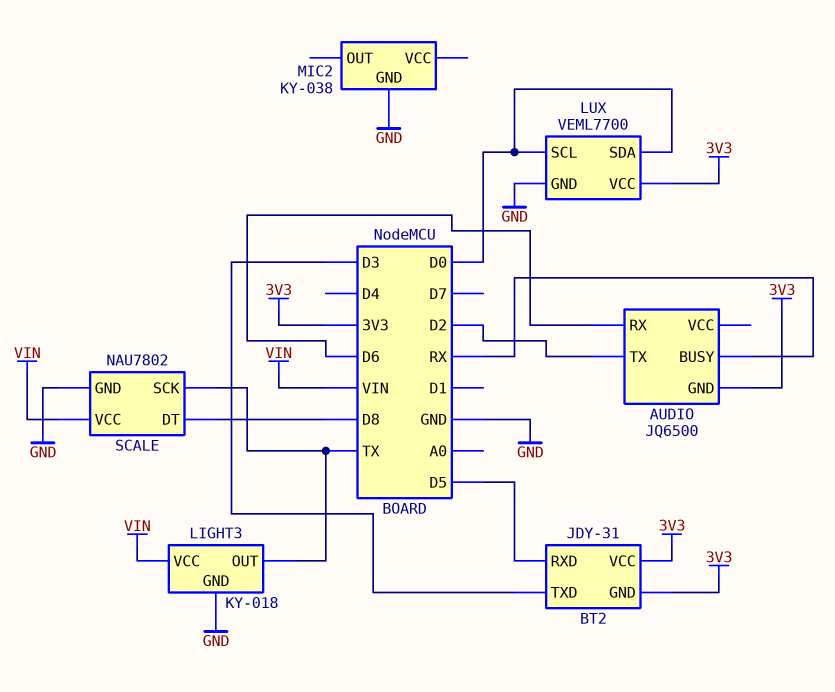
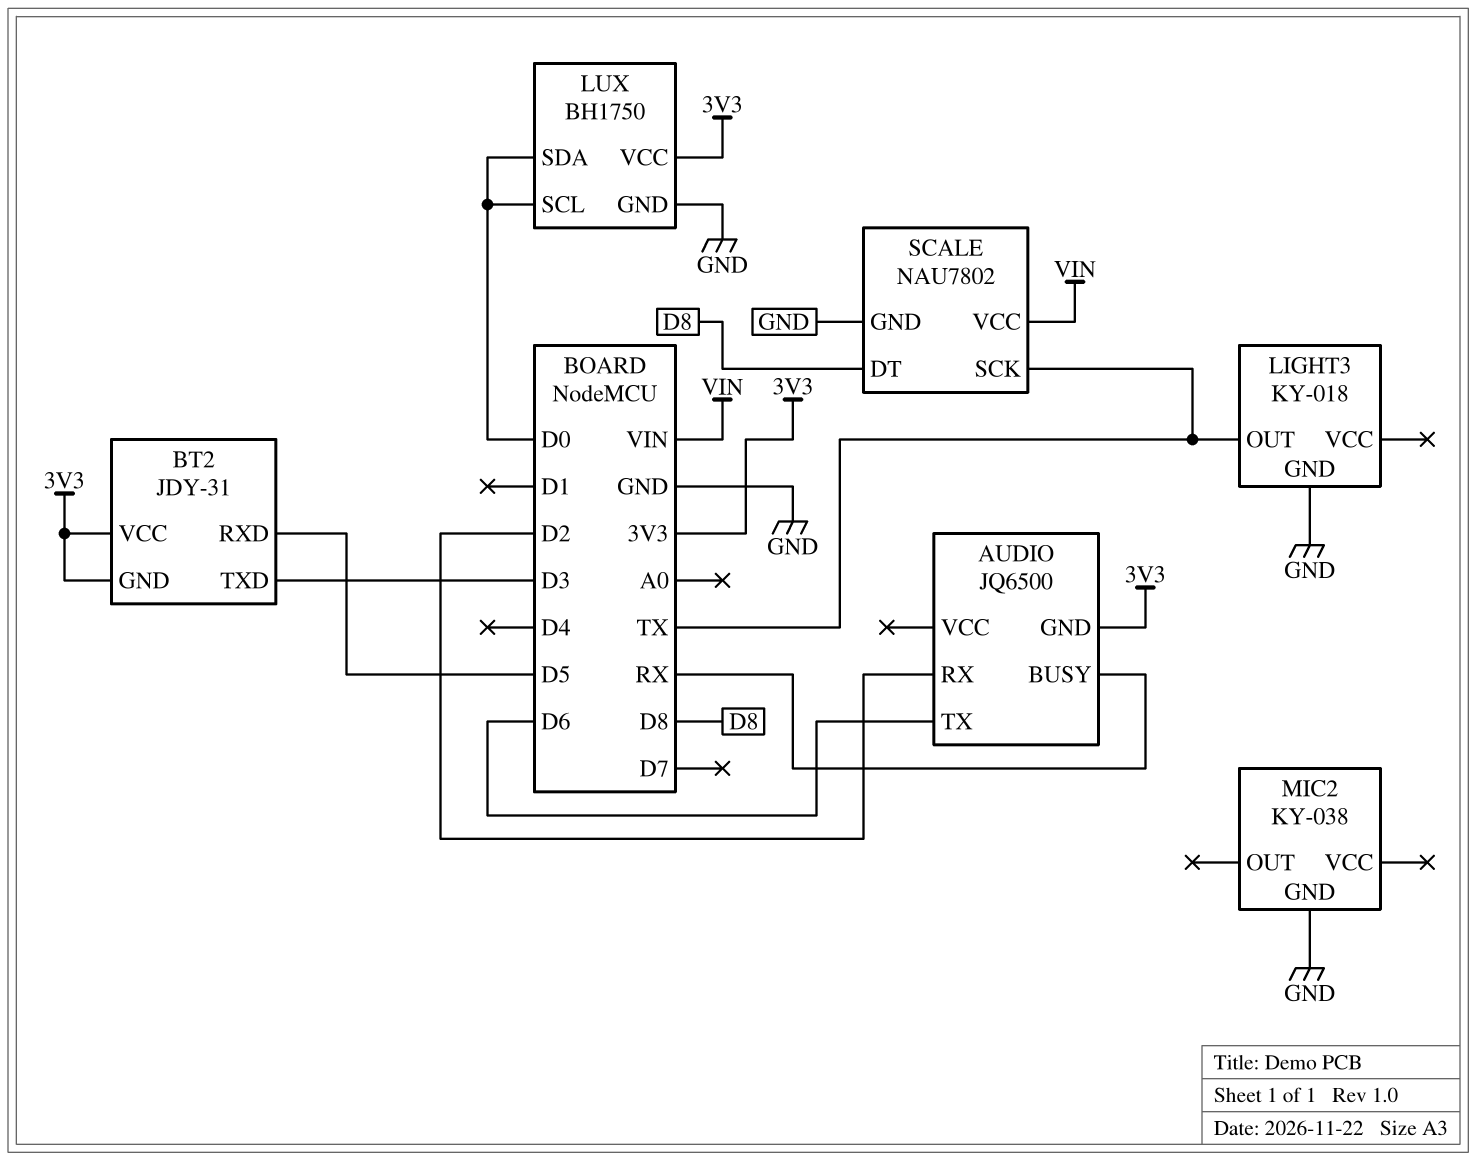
AUDIO pin RX: D6 -> D2
AUDIO pin TX: D2 -> D6
LIGHT3 pin VCC: VIN -> none
LUX: VEML7700 -> BH1750

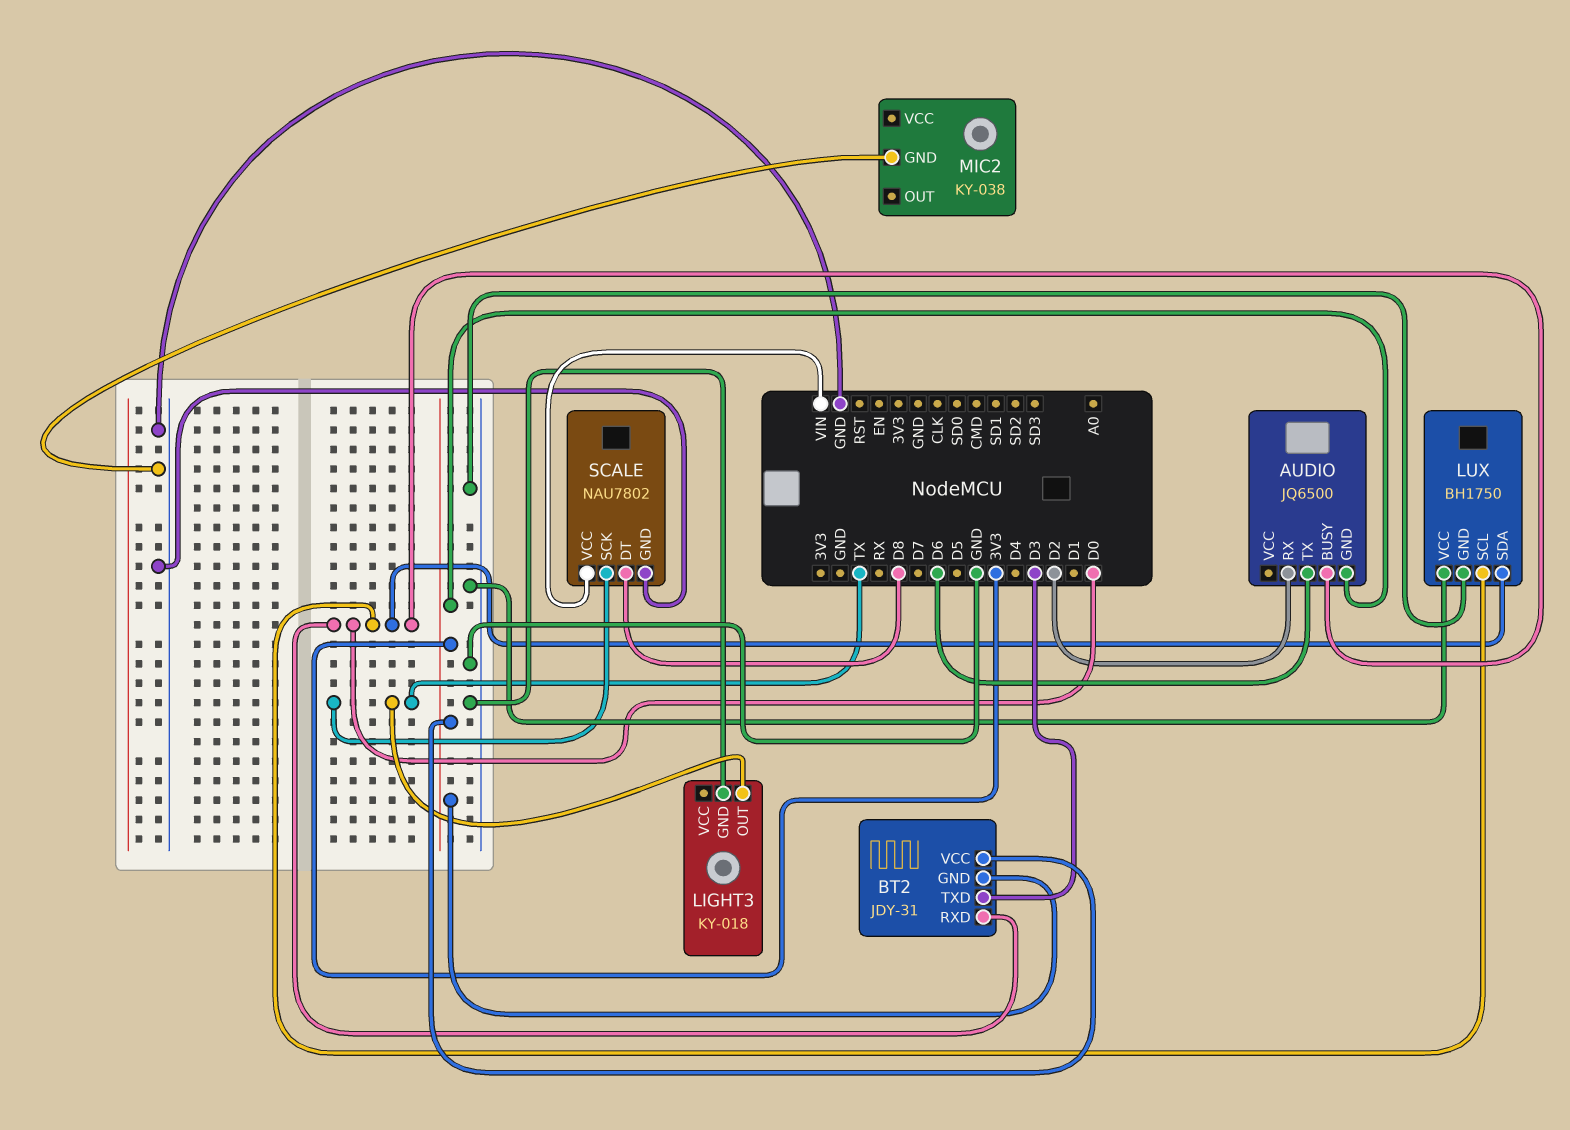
AUDIO pin BUSY: RX -> D0
BT2 pin RXD: D5 -> D0
LUX pin VCC: 3V3 -> GND

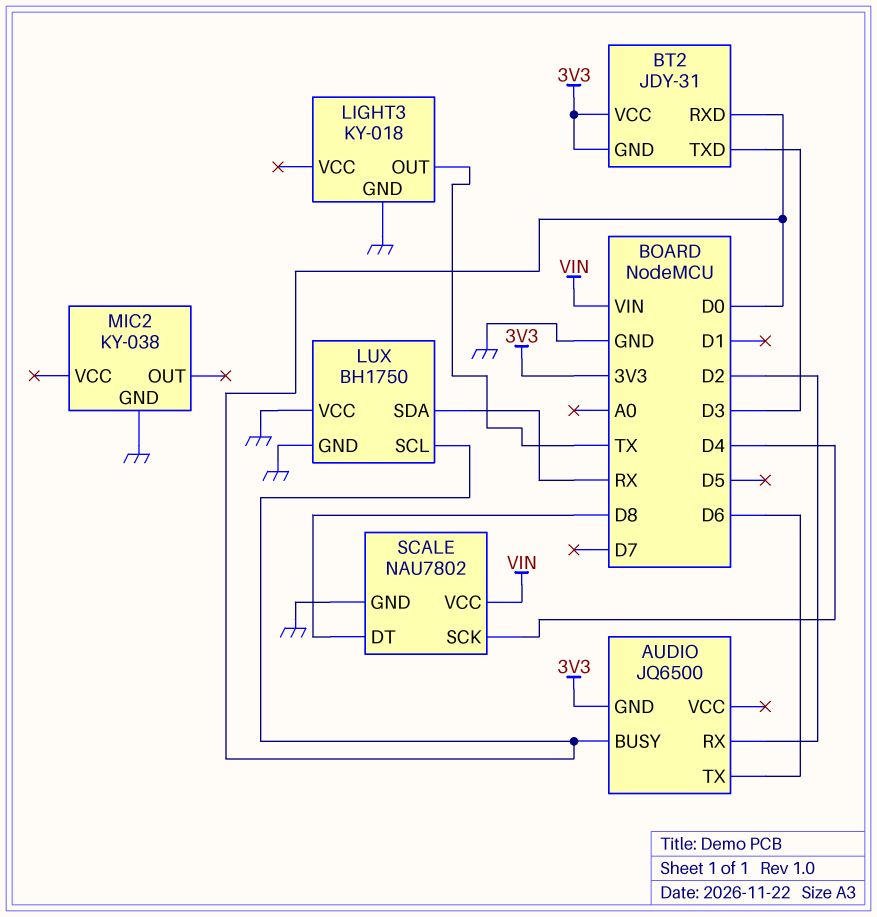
LUX pin SDA: D0 -> RX
SCALE pin SCK: TX -> D4

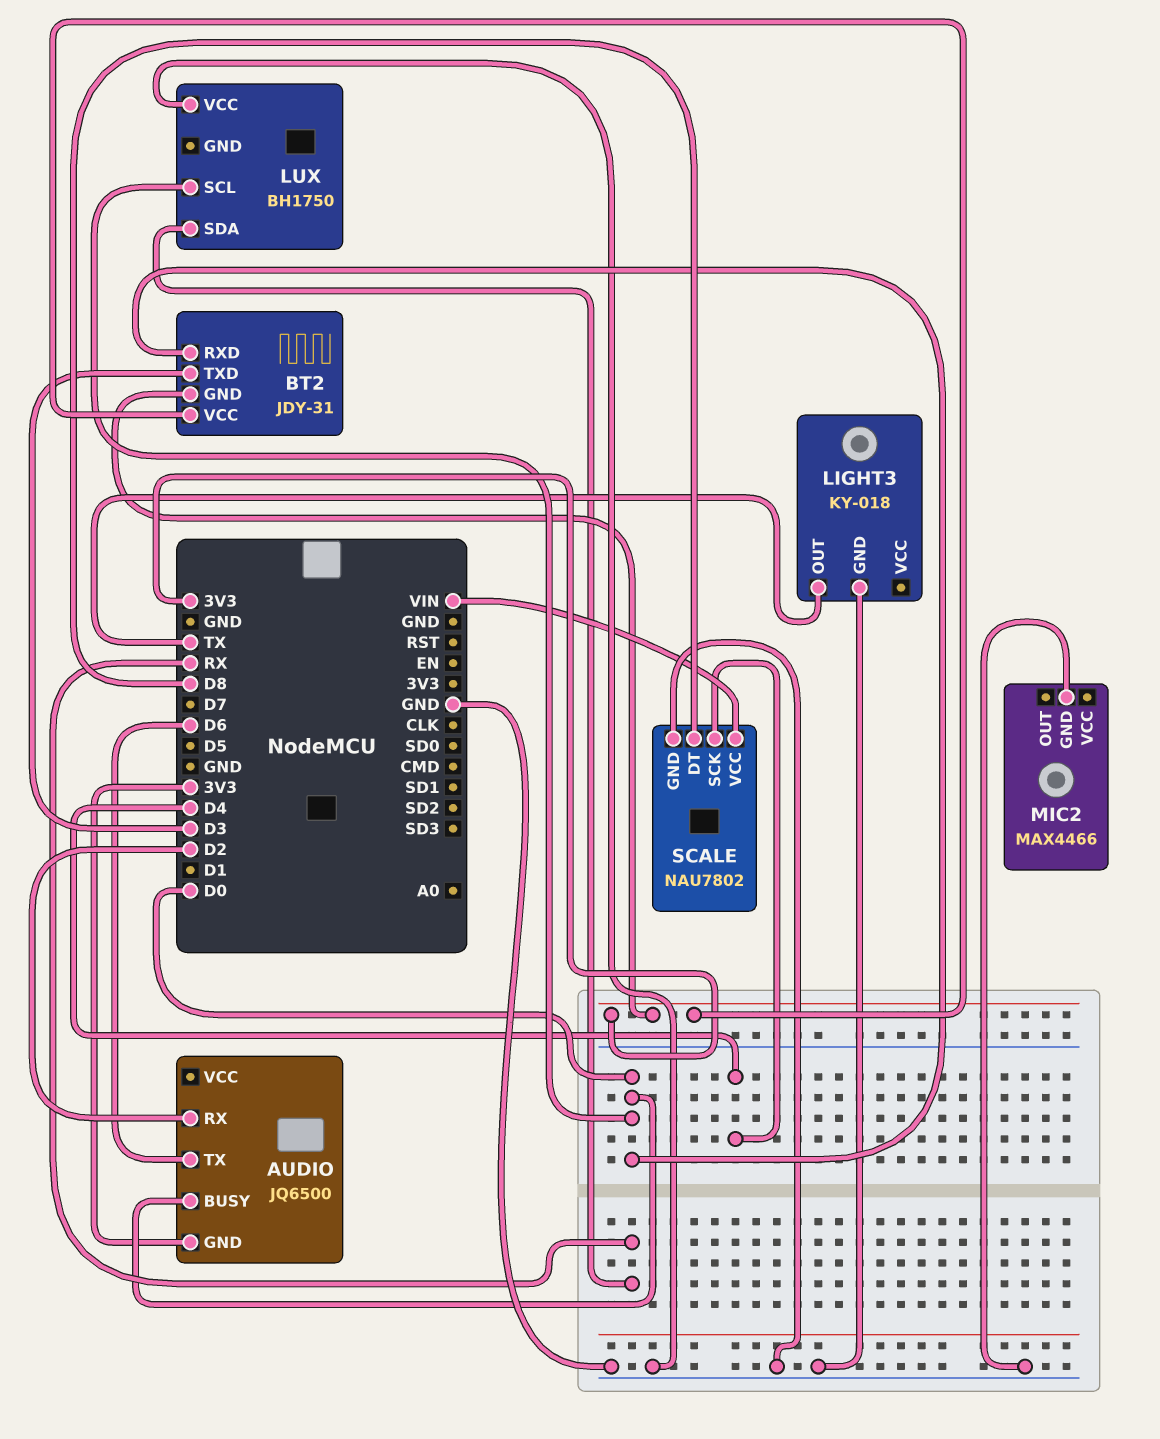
LUX pin GND: GND -> none
MIC2: KY-038 -> MAX4466

